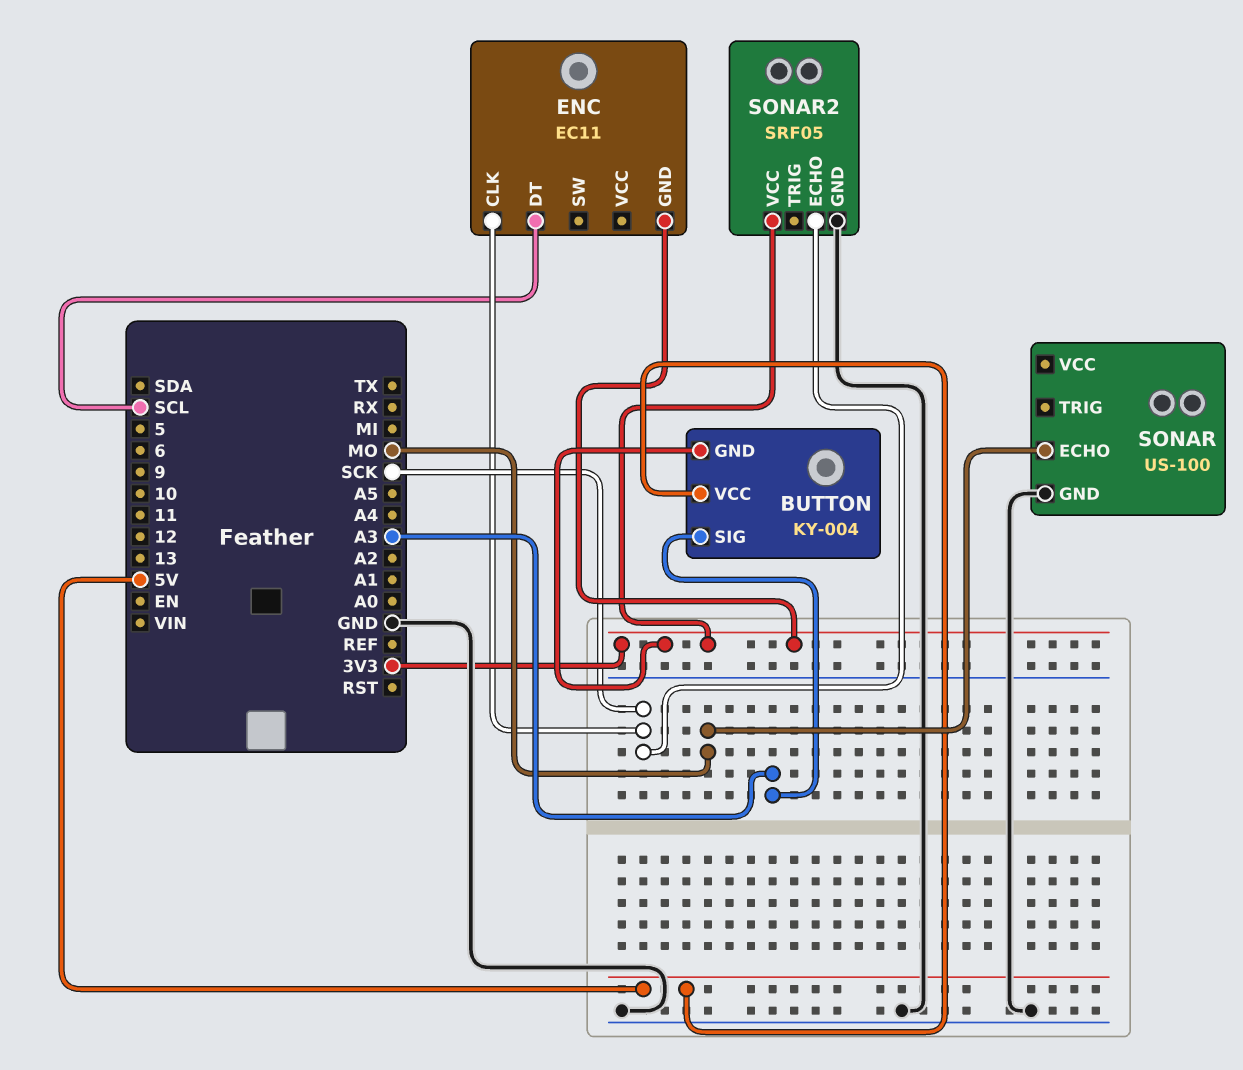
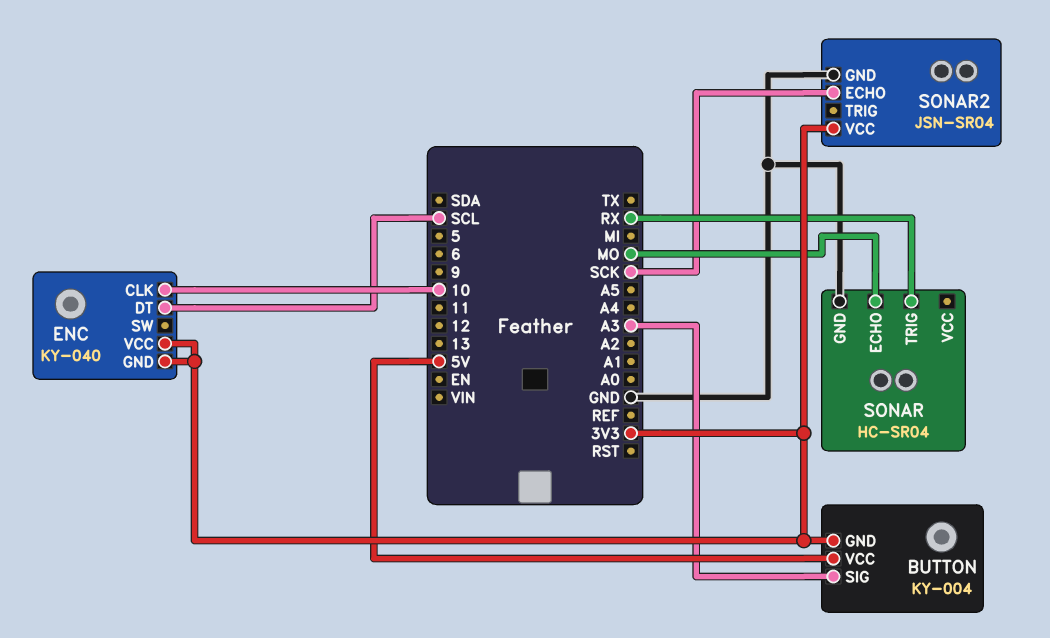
ENC: EC11 -> KY-040
ENC pin CLK: SCK -> 10
ENC pin VCC: none -> 3V3
SONAR: US-100 -> HC-SR04
SONAR pin TRIG: none -> RX
SONAR2: SRF05 -> JSN-SR04

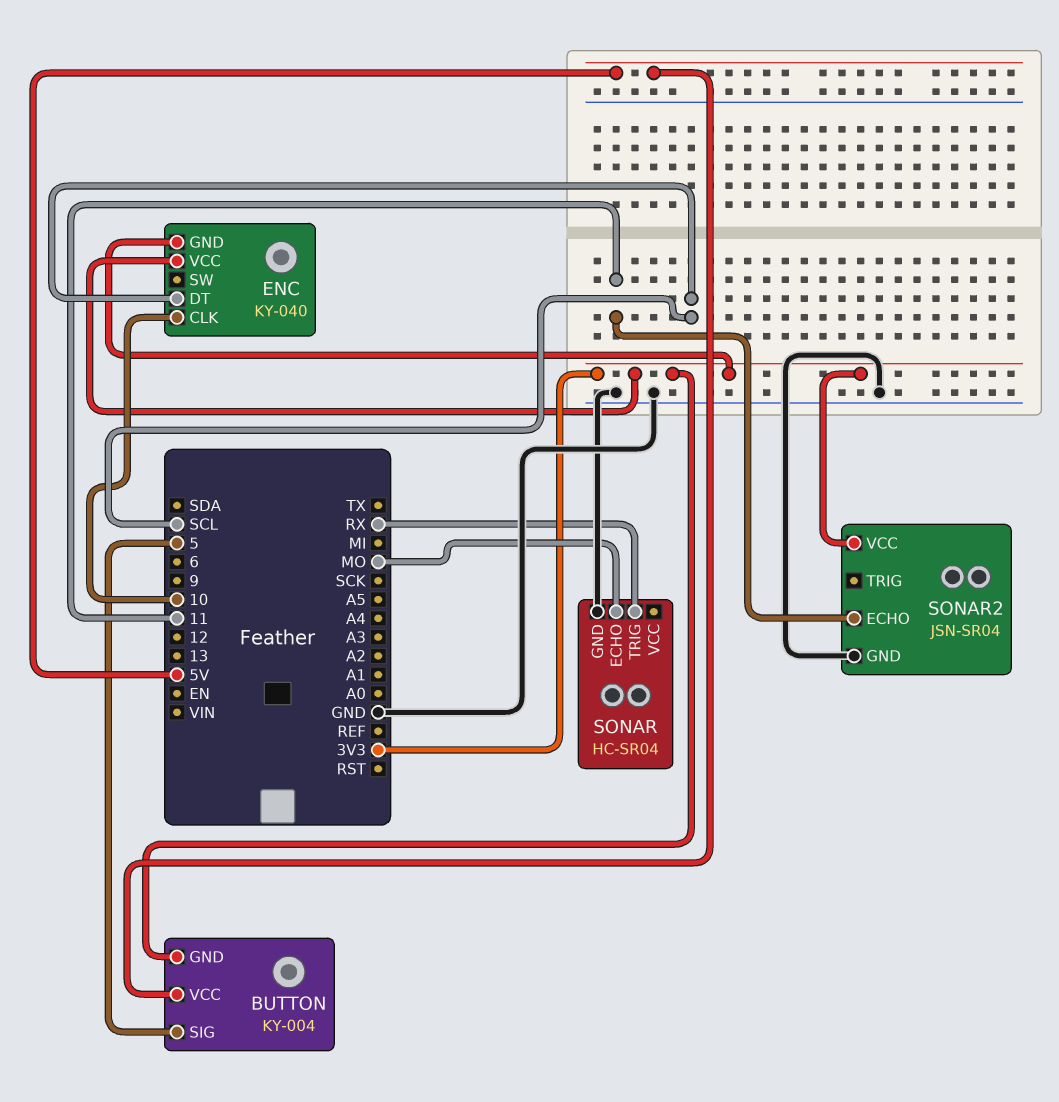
BUTTON pin SIG: A3 -> 5
SONAR2 pin ECHO: SCK -> 11

